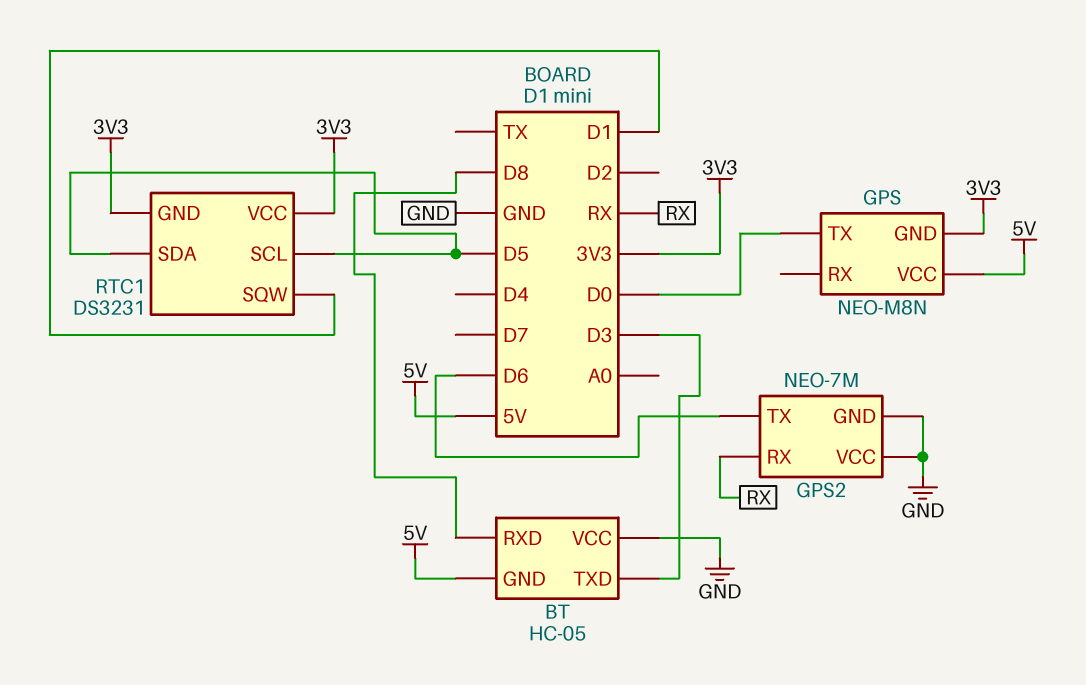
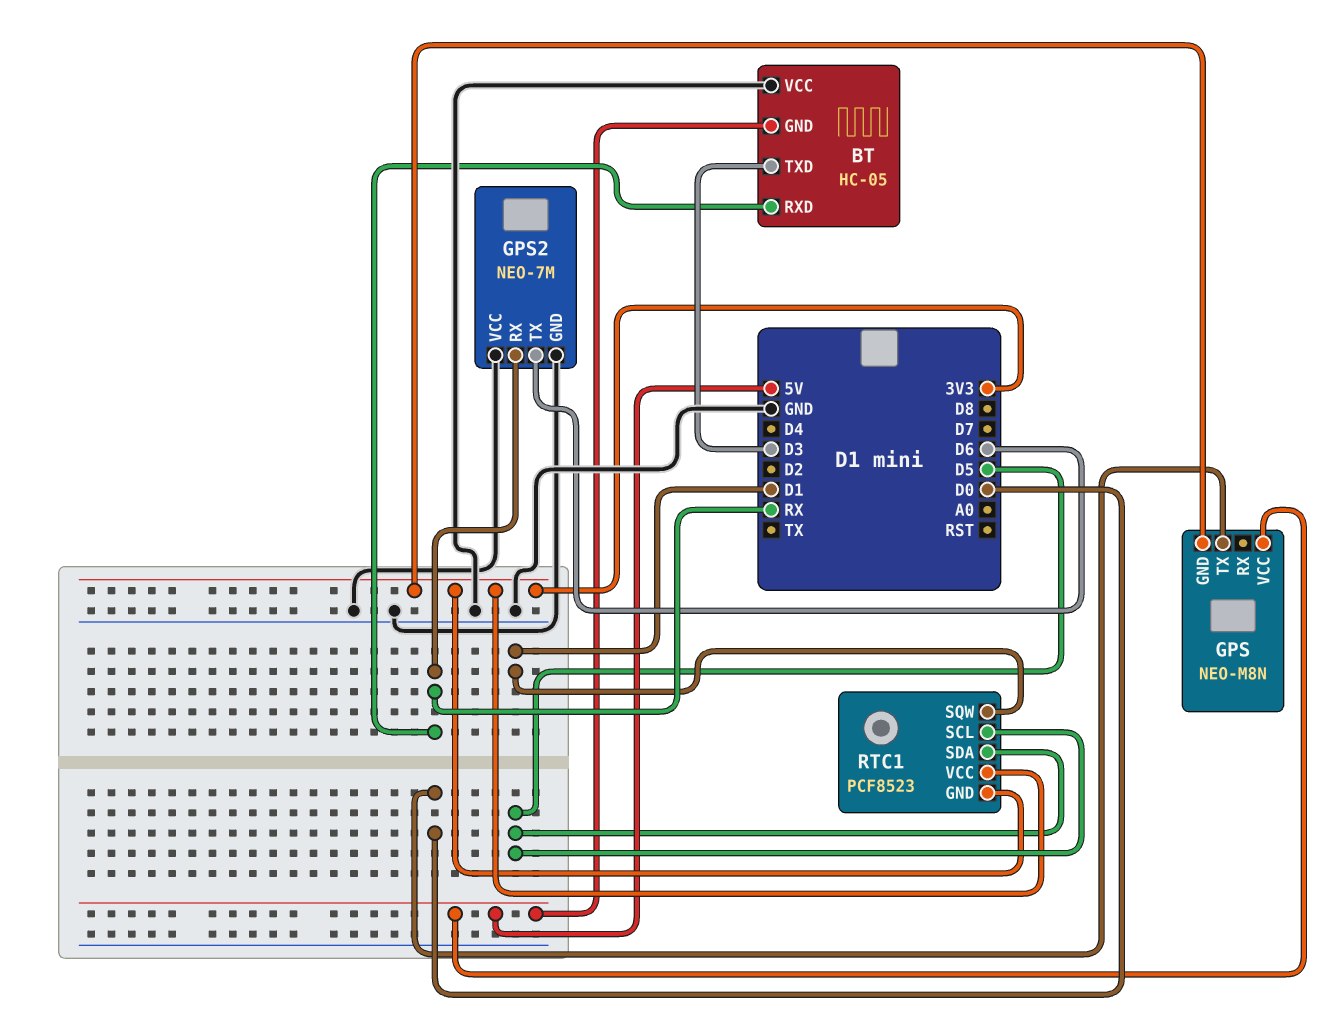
BT pin RXD: D8 -> RX
RTC1: DS3231 -> PCF8523

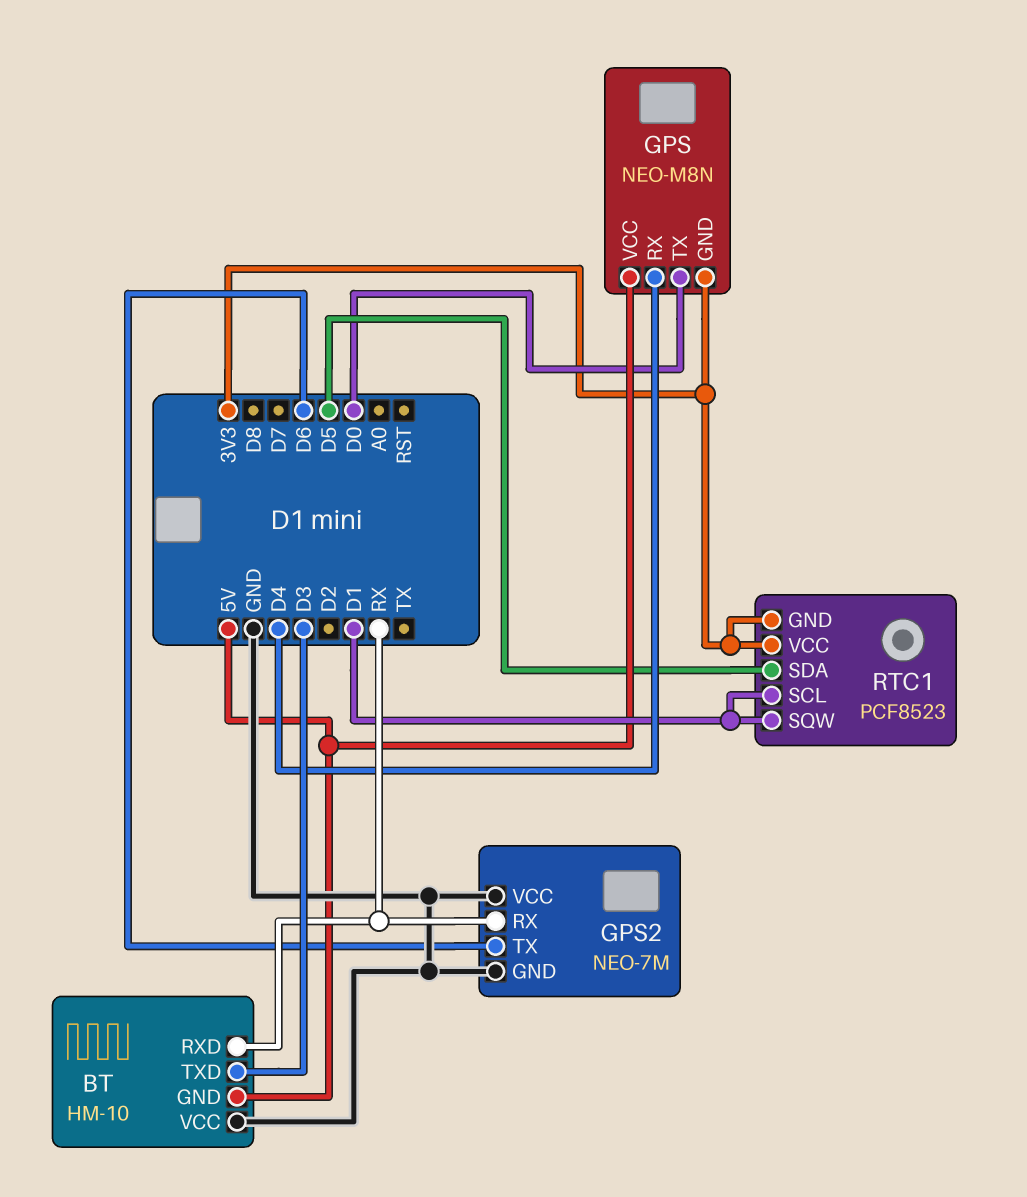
BT: HC-05 -> HM-10
GPS pin RX: none -> D4
RTC1 pin SCL: D5 -> D1

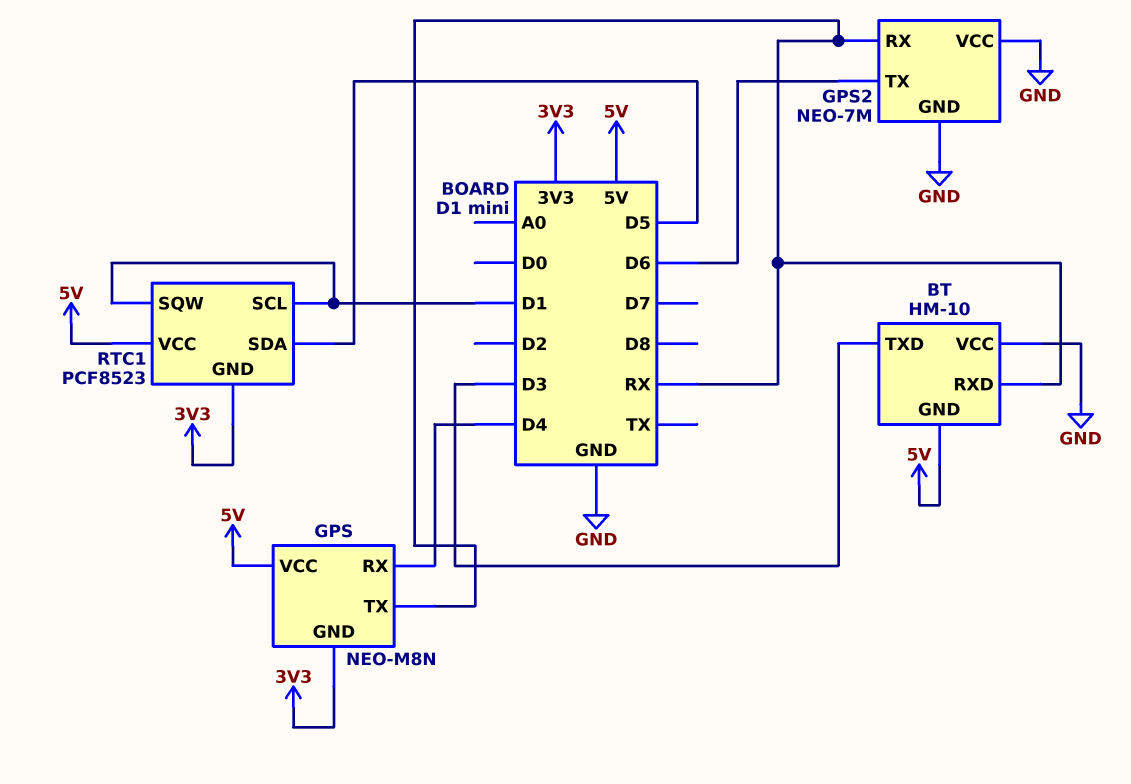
GPS pin TX: D0 -> RX
RTC1 pin VCC: 3V3 -> 5V

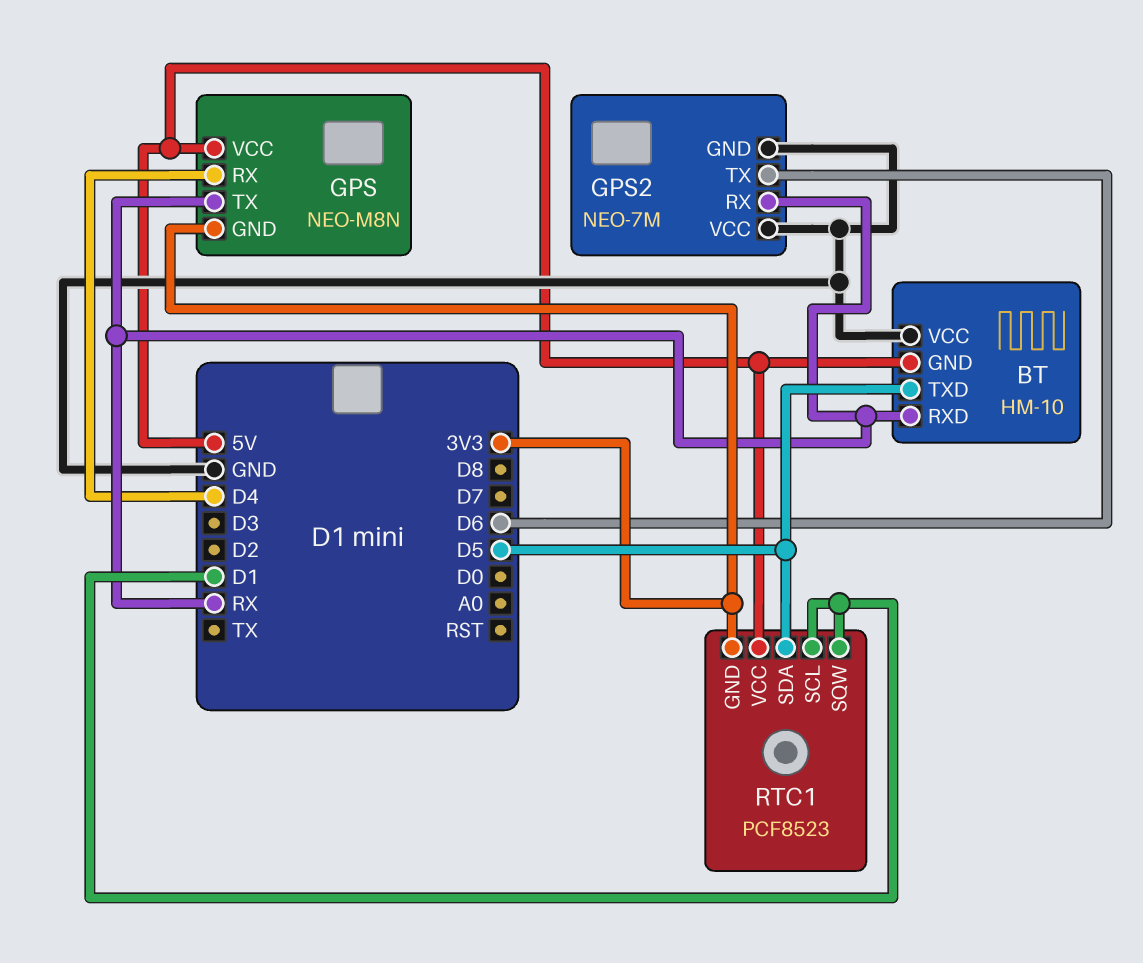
BT pin TXD: D3 -> D5

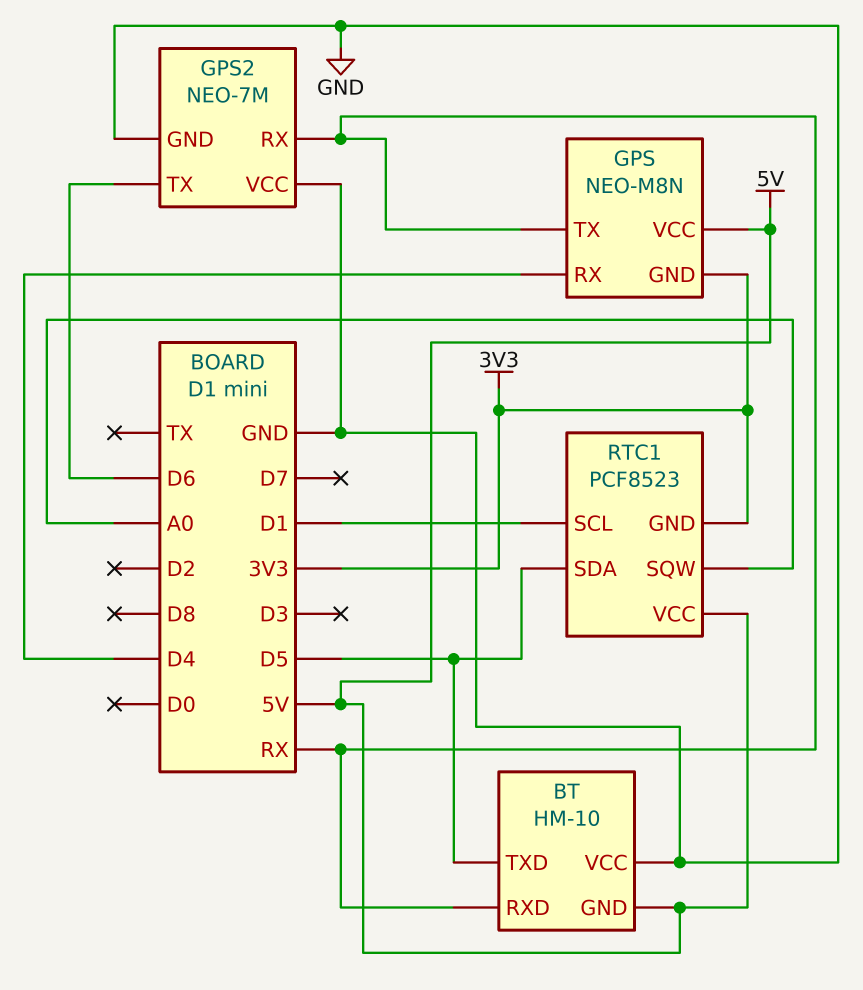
RTC1 pin SQW: D1 -> A0

